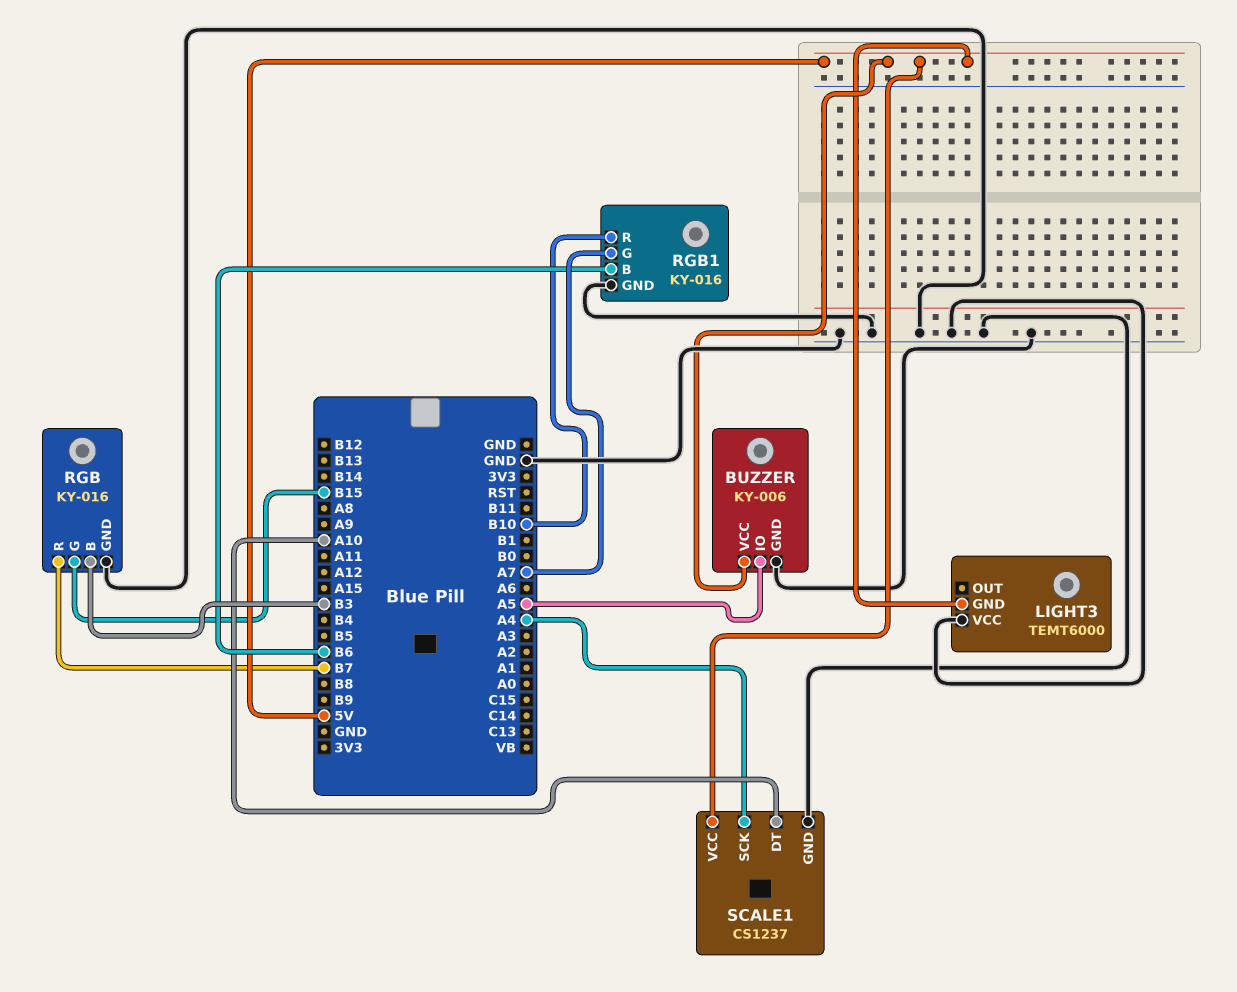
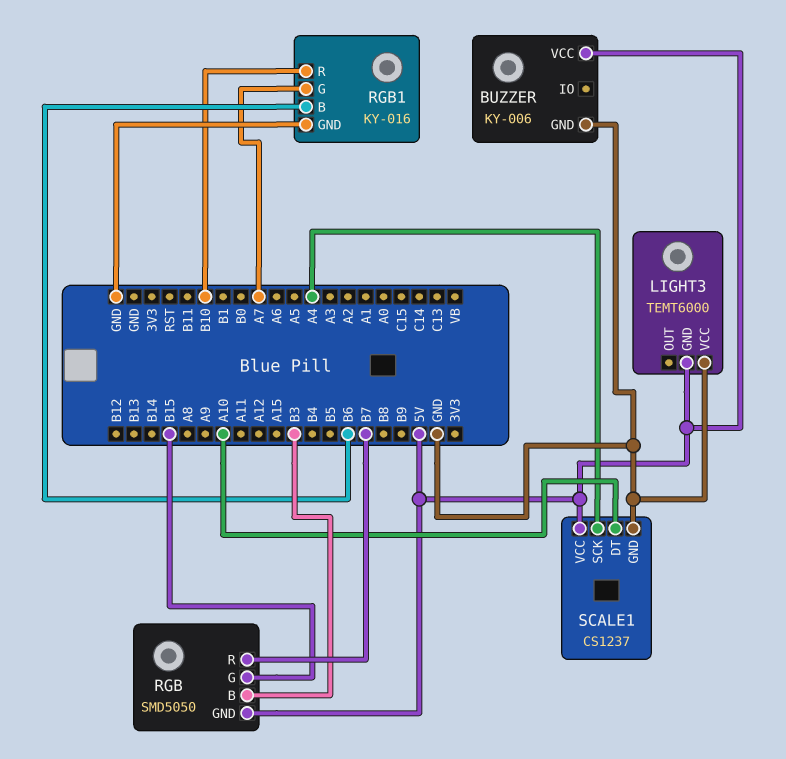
BUZZER pin IO: A5 -> none
RGB: KY-016 -> SMD5050
RGB pin GND: GND -> 5V

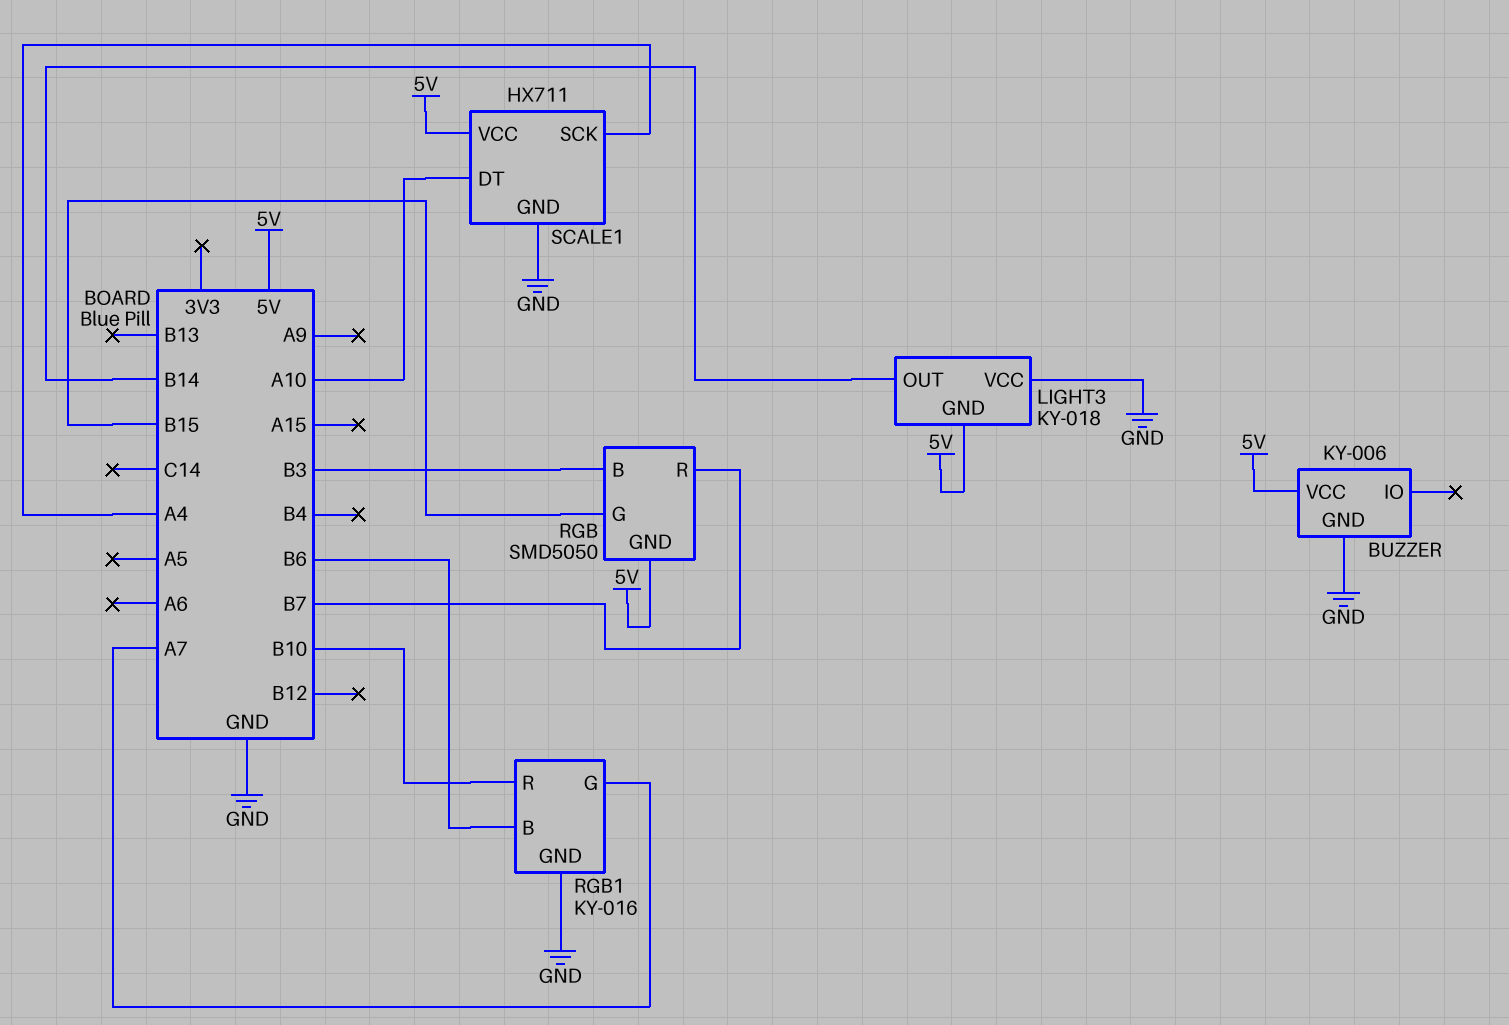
LIGHT3: TEMT6000 -> KY-018
LIGHT3 pin OUT: none -> B14
SCALE1: CS1237 -> HX711

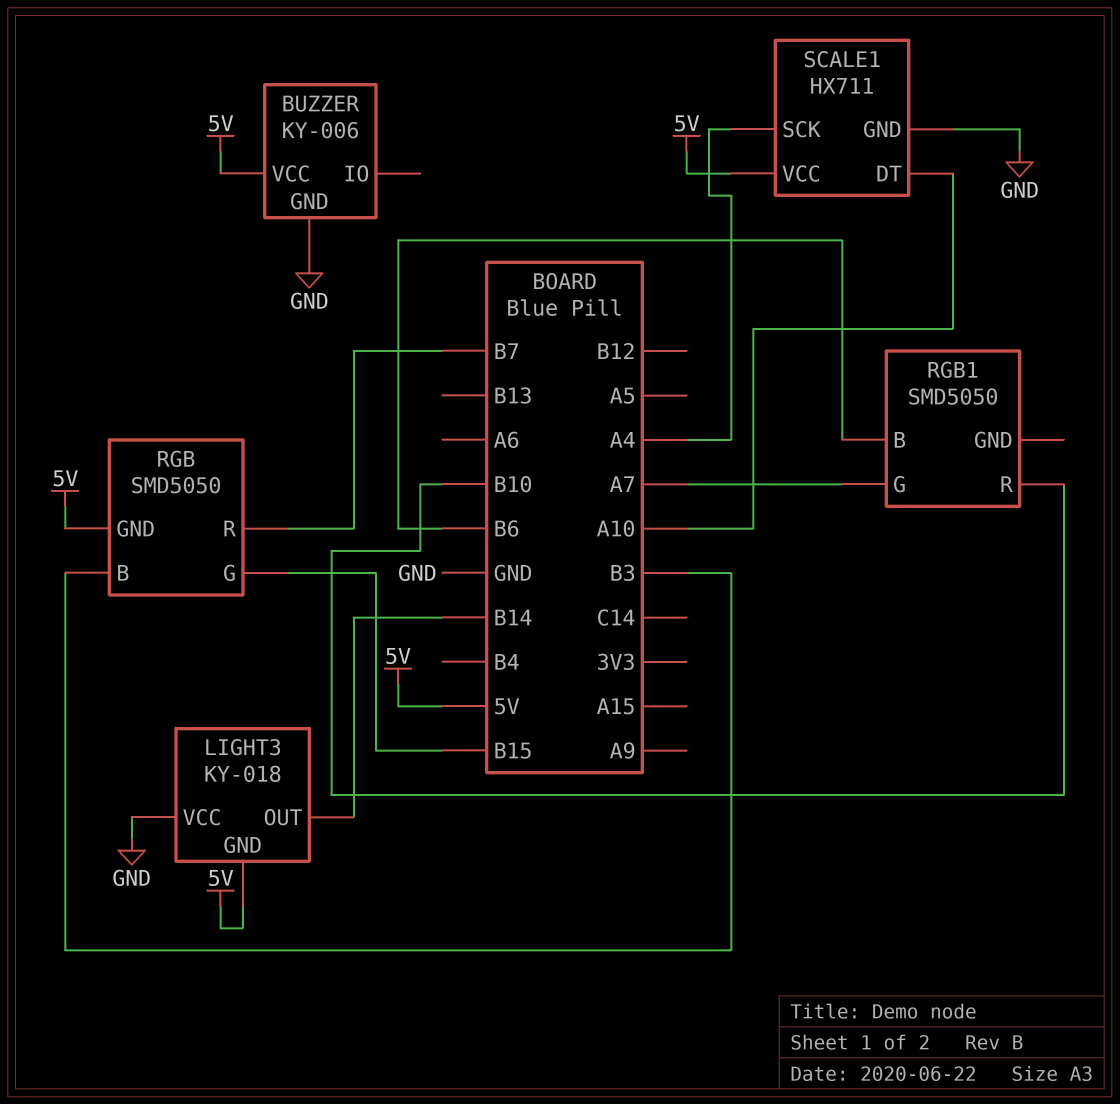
RGB1: KY-016 -> SMD5050
RGB1 pin GND: GND -> none

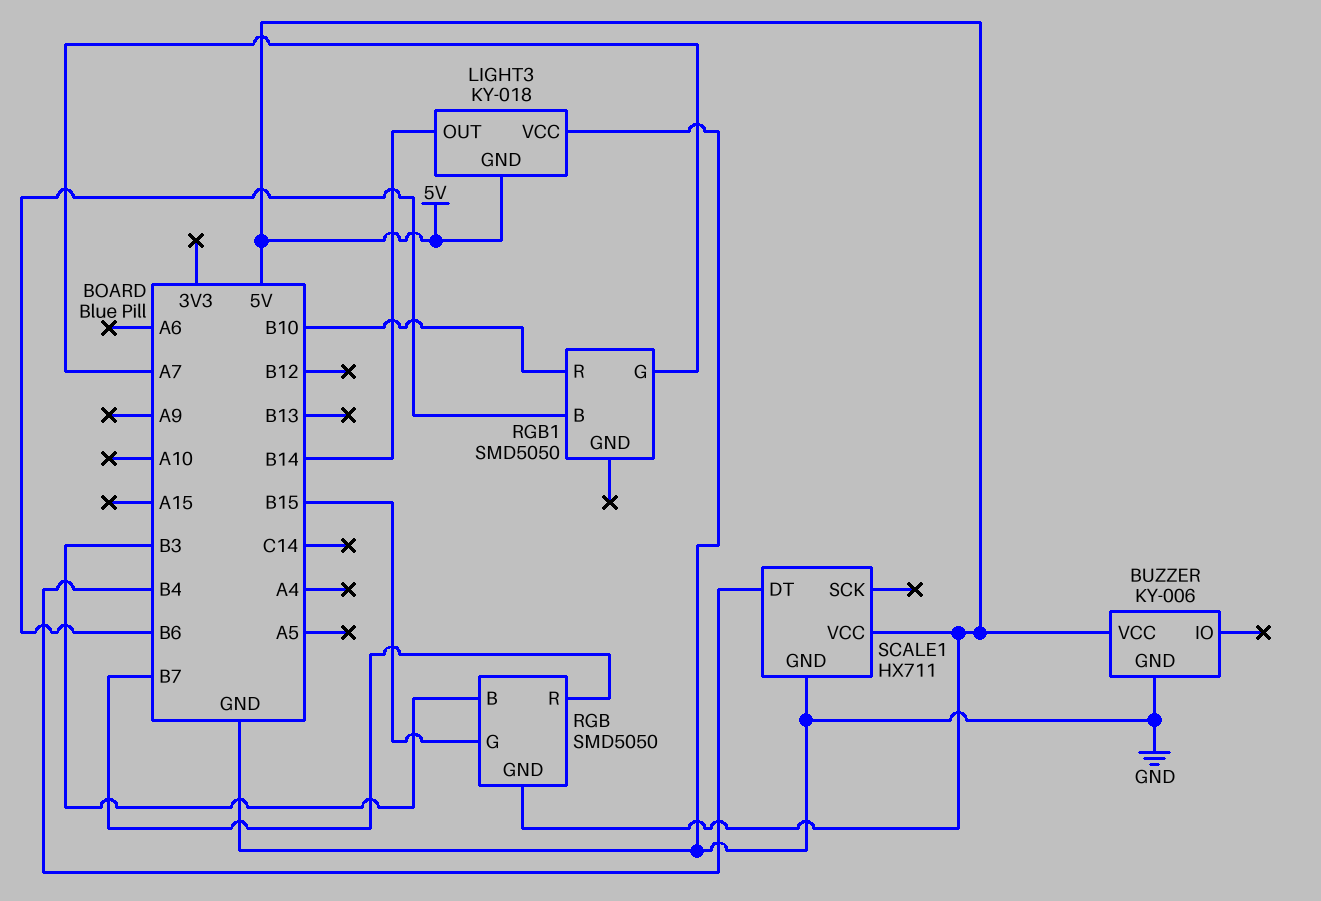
SCALE1 pin DT: A10 -> B4
SCALE1 pin SCK: A4 -> none

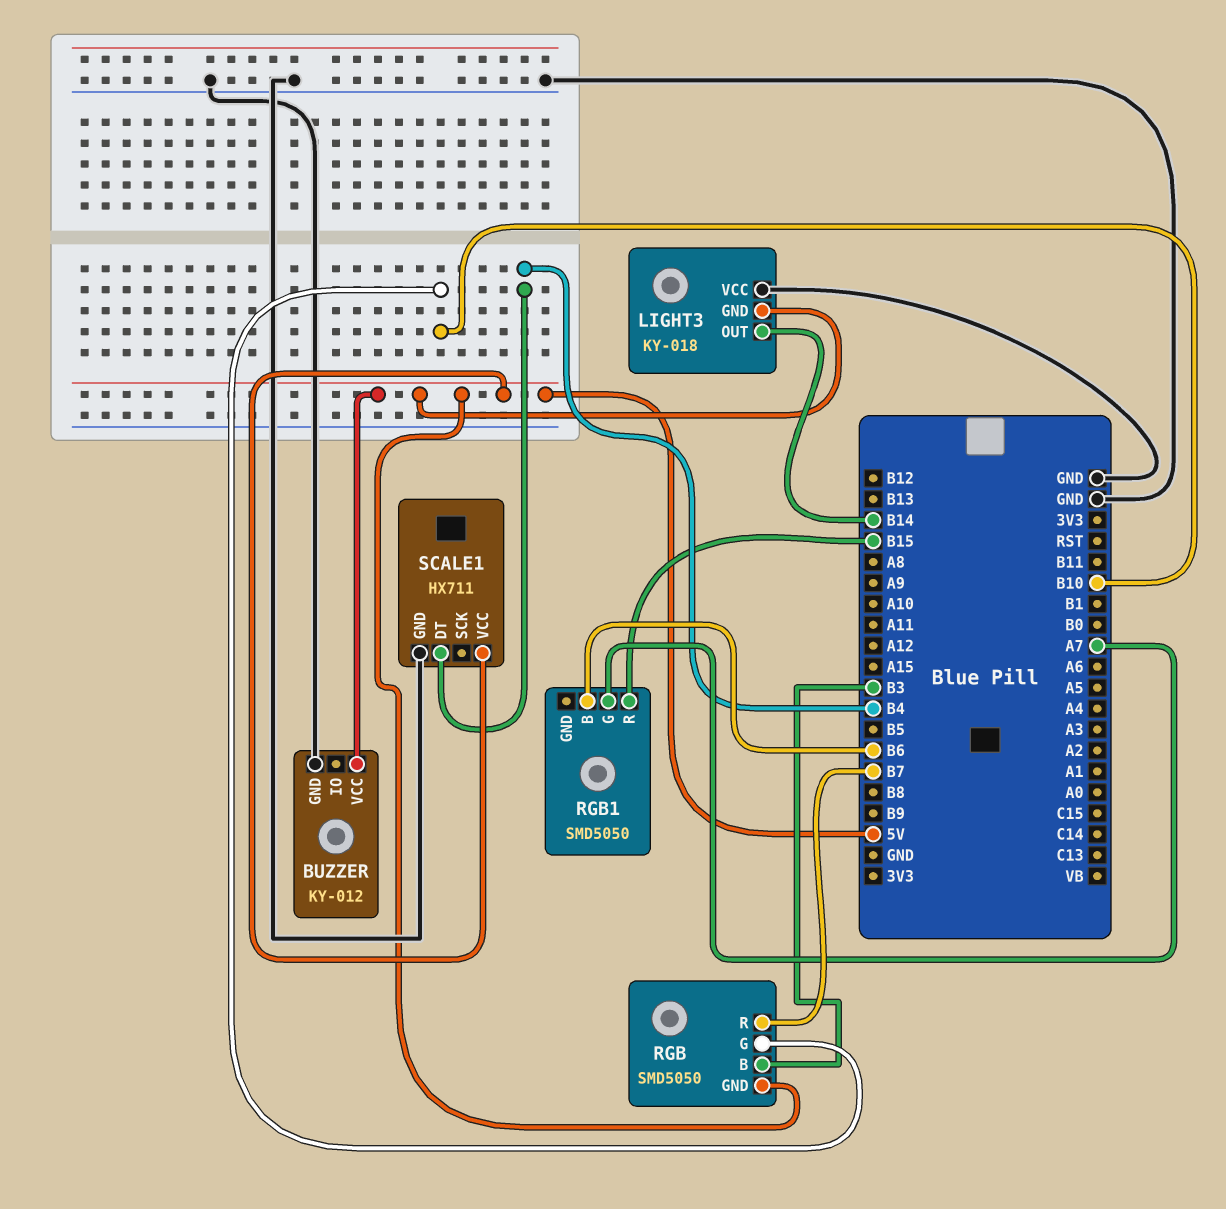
BUZZER: KY-006 -> KY-012
RGB pin G: B15 -> B10
RGB1 pin R: B10 -> B15

